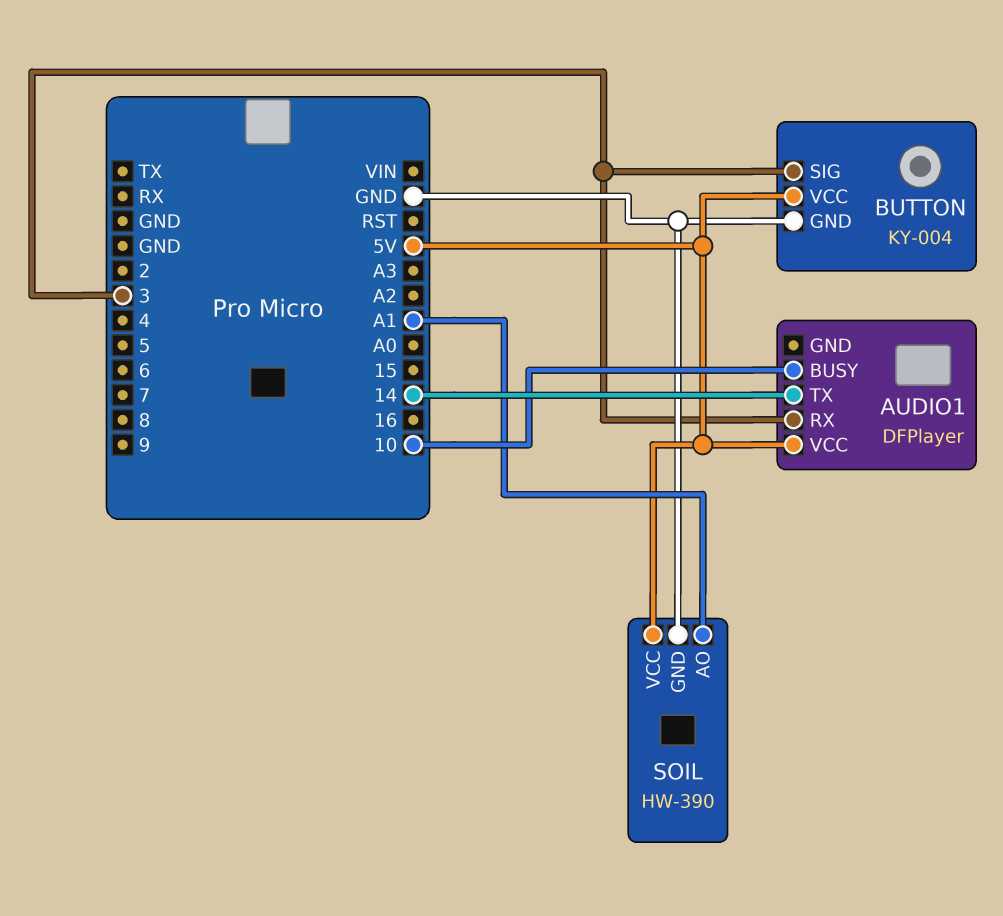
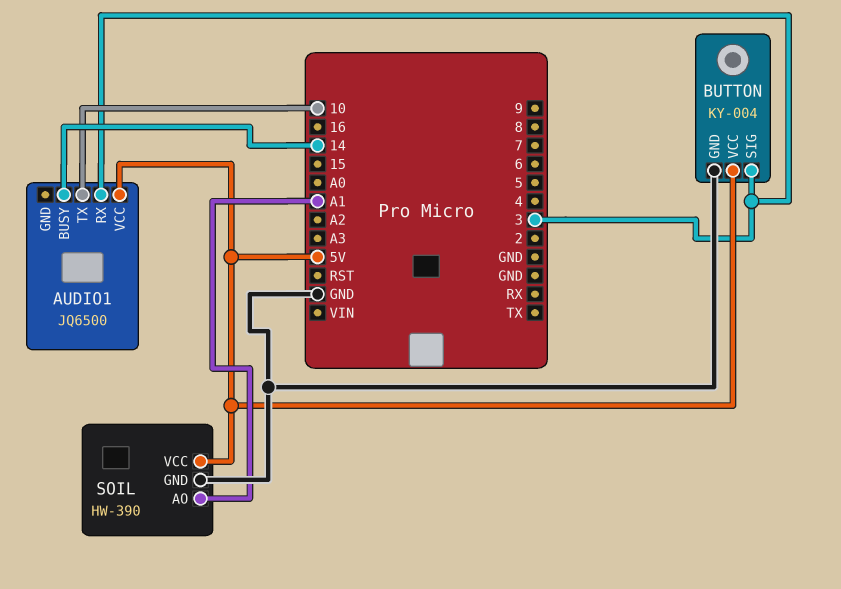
AUDIO1: DFPlayer -> JQ6500
AUDIO1 pin BUSY: 10 -> 14
AUDIO1 pin TX: 14 -> 10

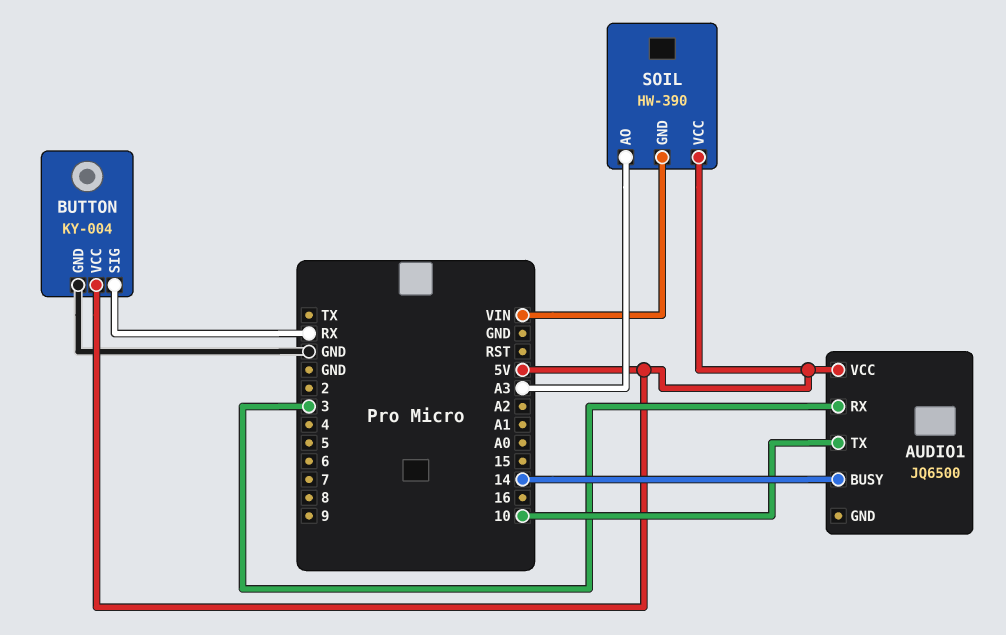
BUTTON pin SIG: 3 -> RX
SOIL pin AO: A1 -> A3
SOIL pin GND: GND -> VIN

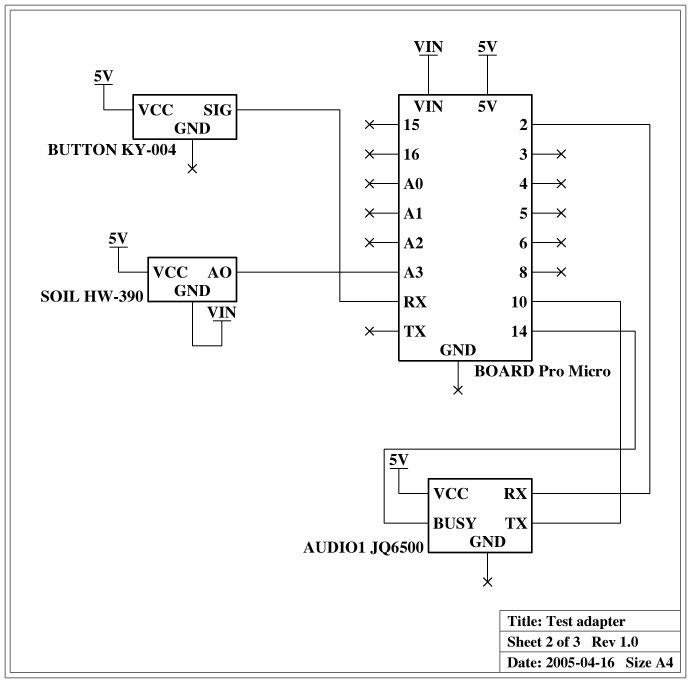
AUDIO1 pin RX: 3 -> 2
BUTTON pin GND: GND -> none

